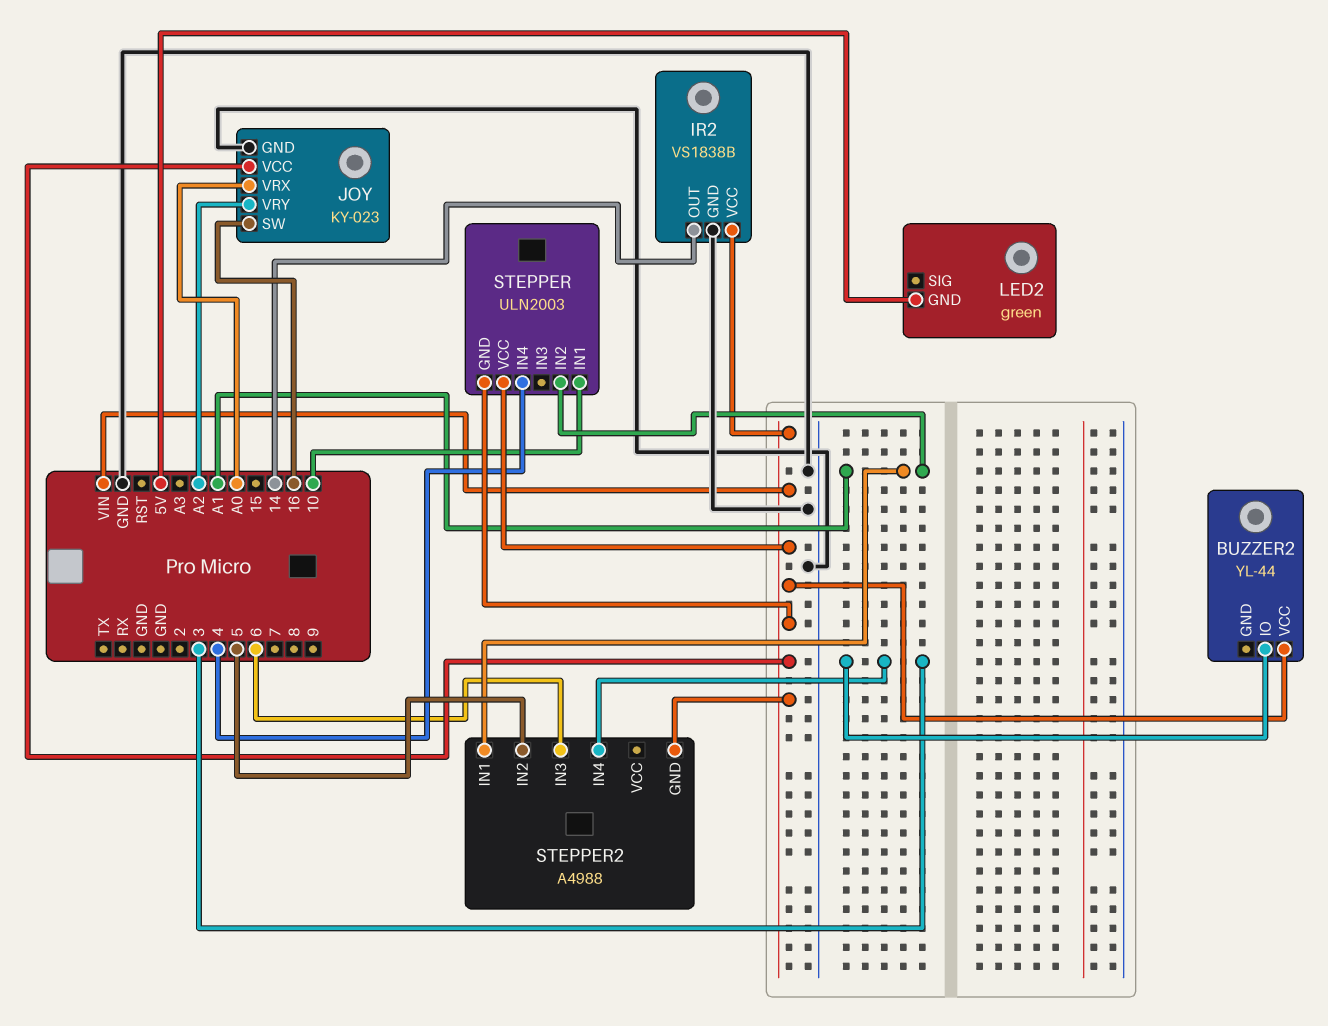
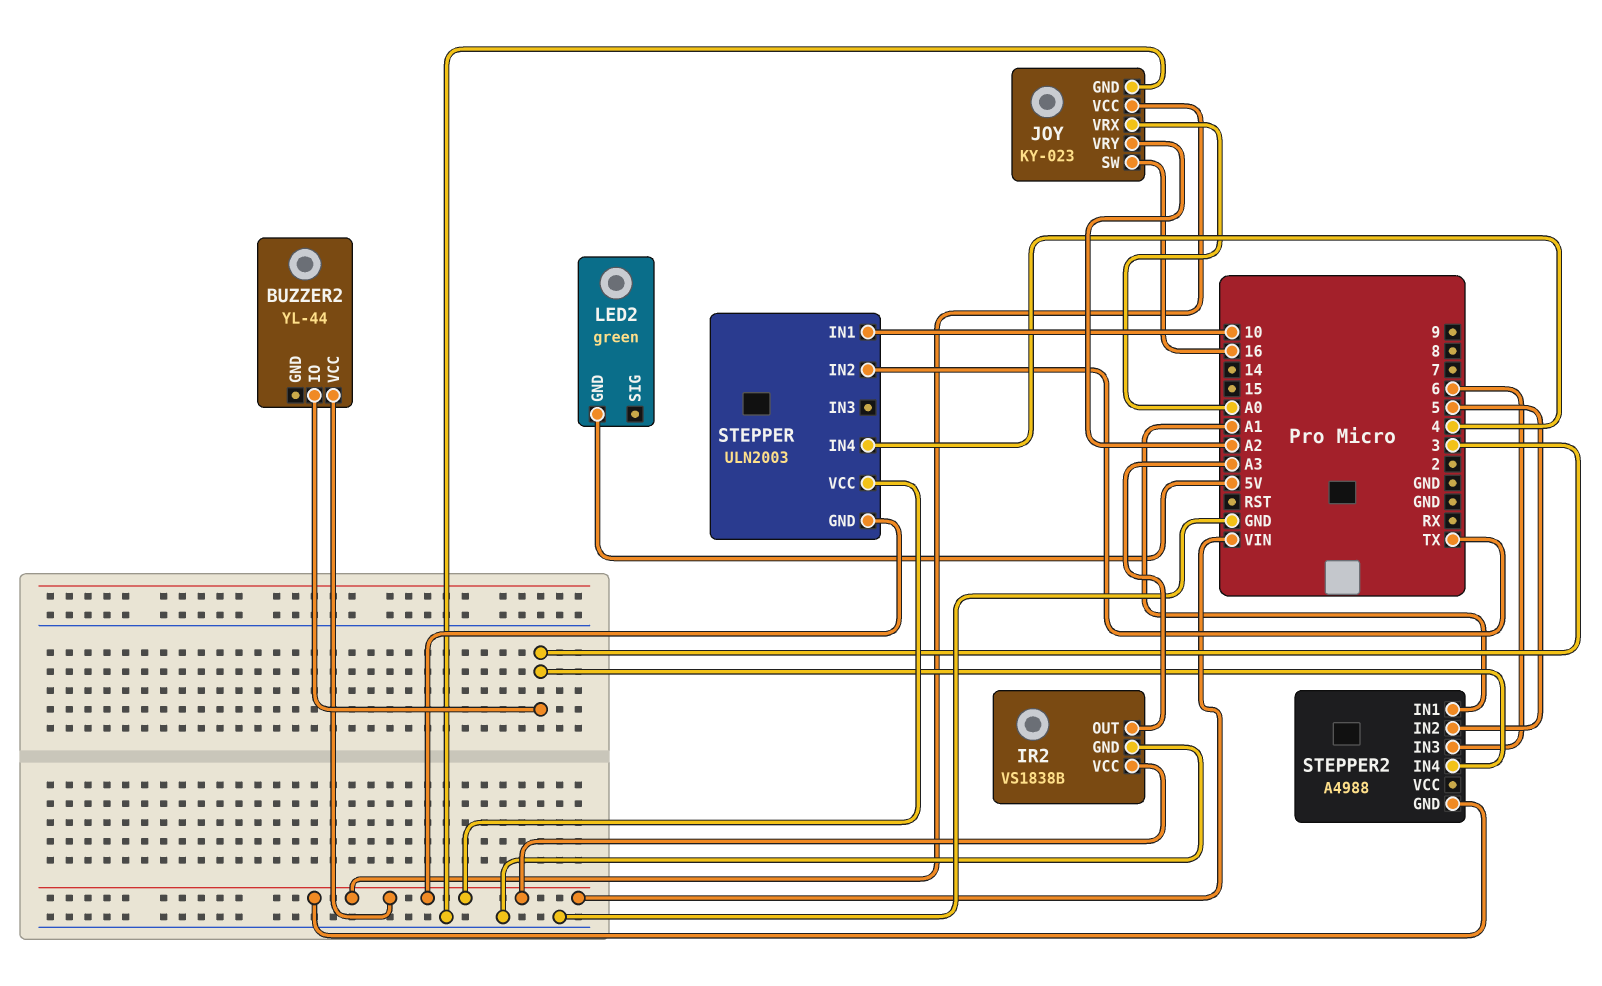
IR2 pin OUT: 14 -> A3
STEPPER pin IN2: A1 -> TX

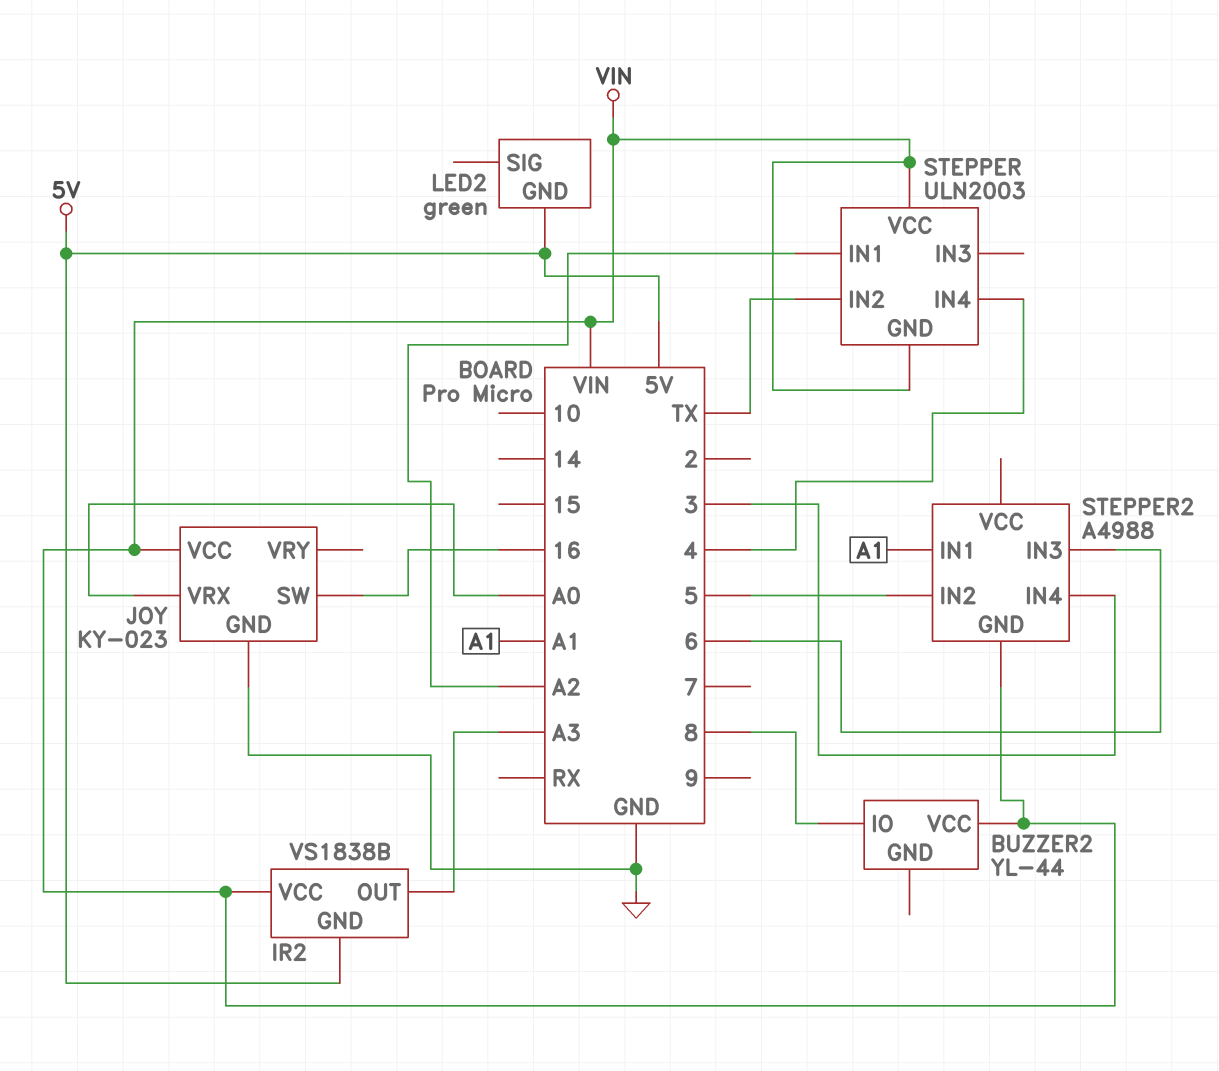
BUZZER2 pin IO: 3 -> 8
IR2 pin GND: GND -> 5V
JOY pin VRY: A2 -> none
STEPPER pin IN1: 10 -> A2

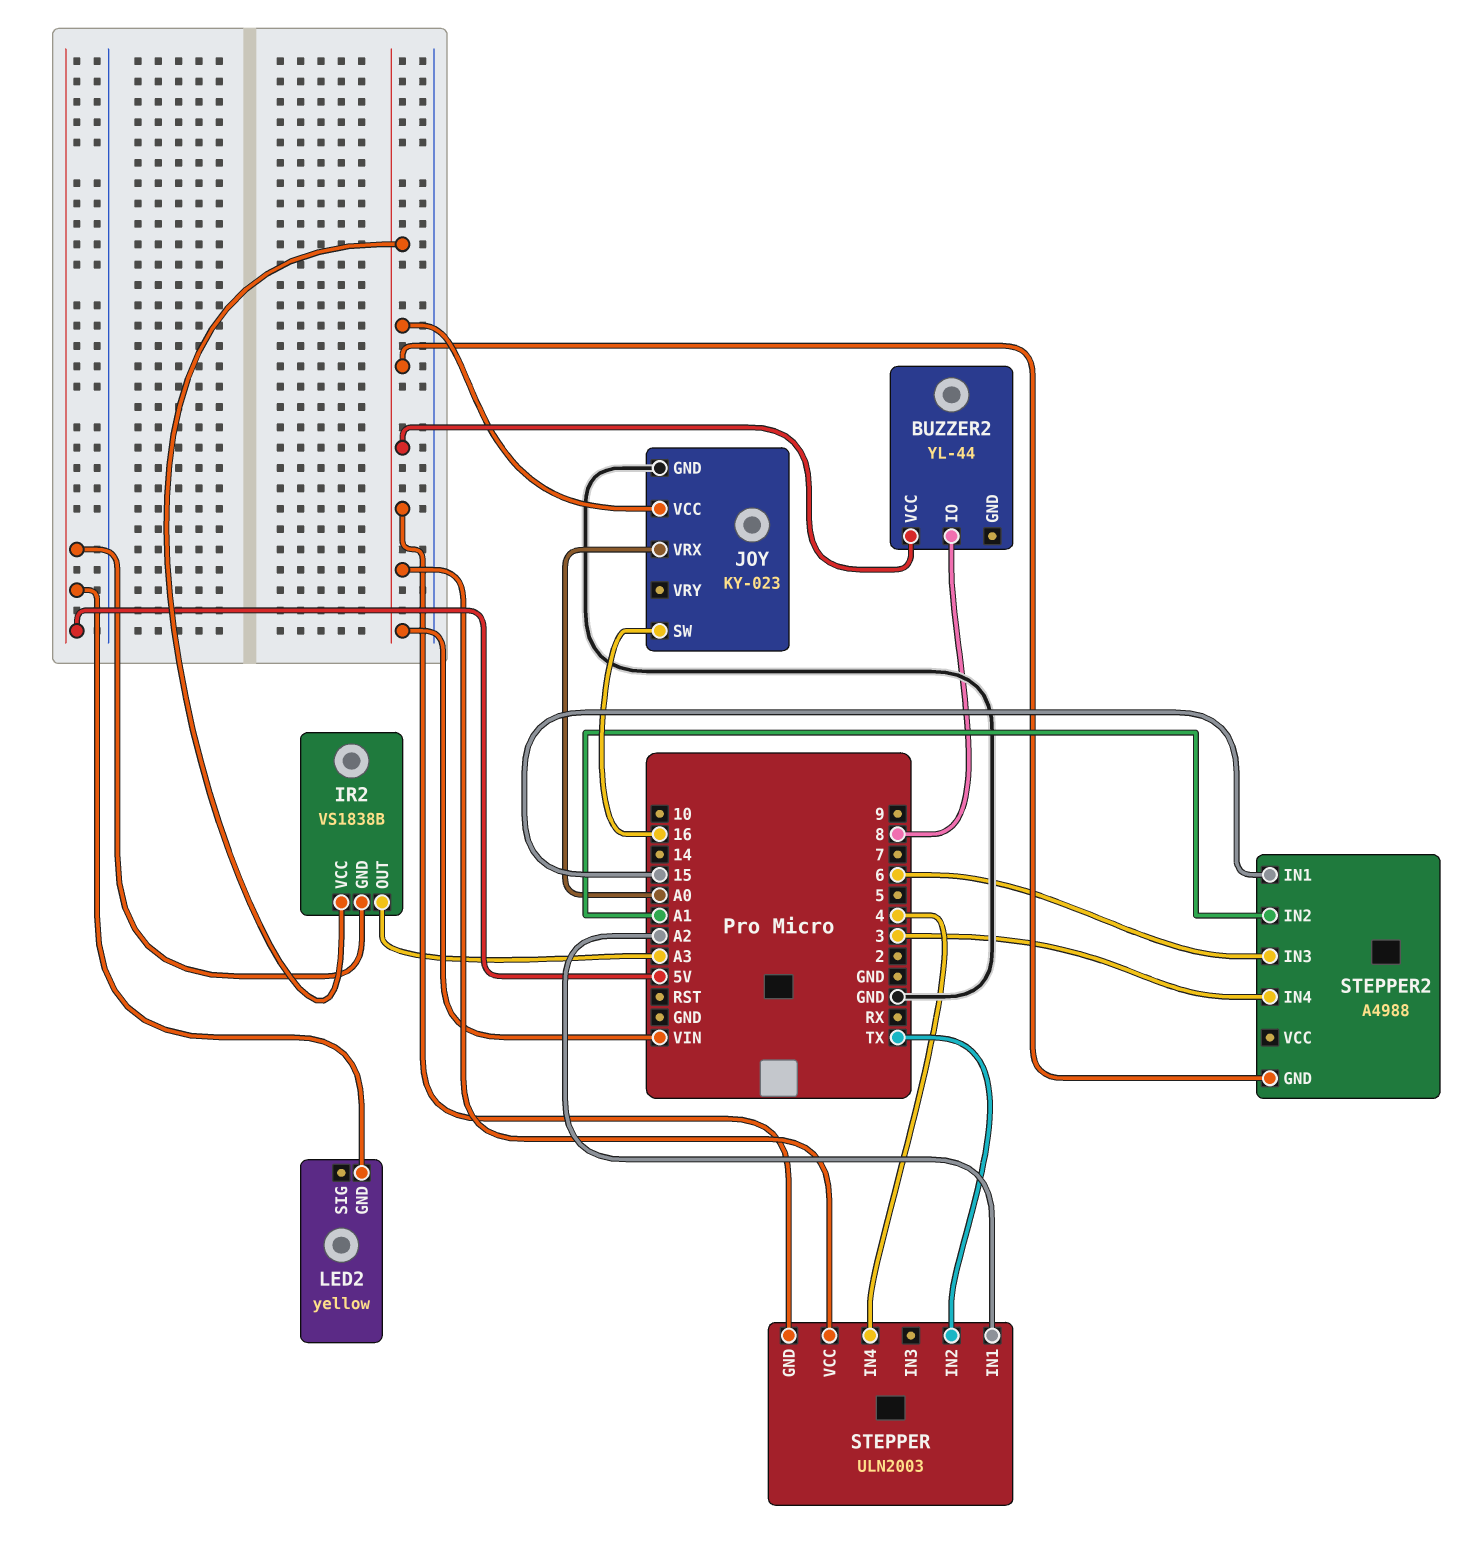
LED2: green -> yellow
STEPPER2 pin IN1: A1 -> 15
STEPPER2 pin IN2: 5 -> A1

